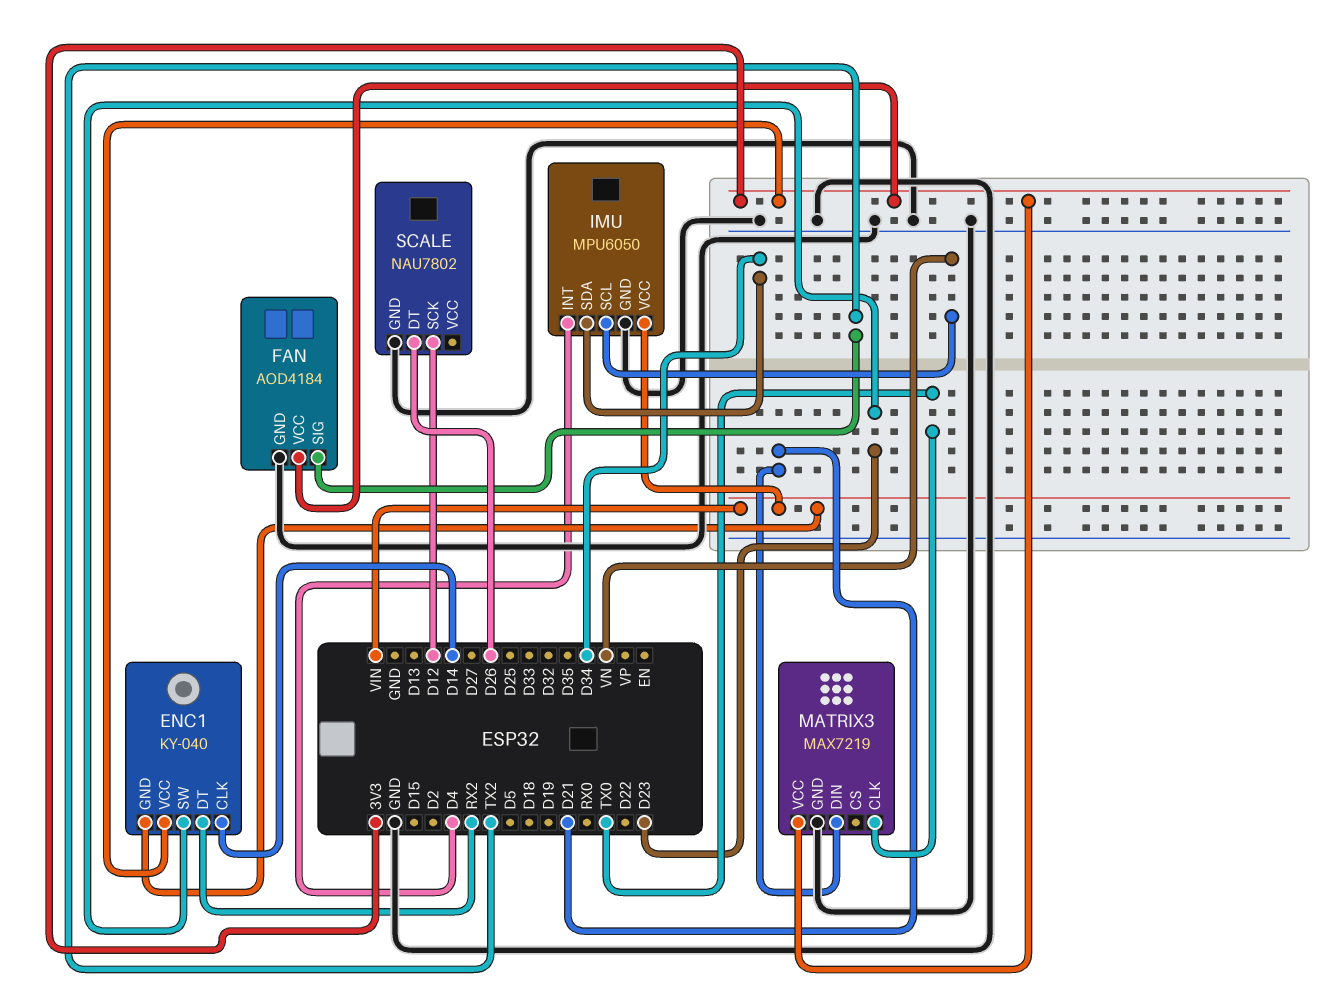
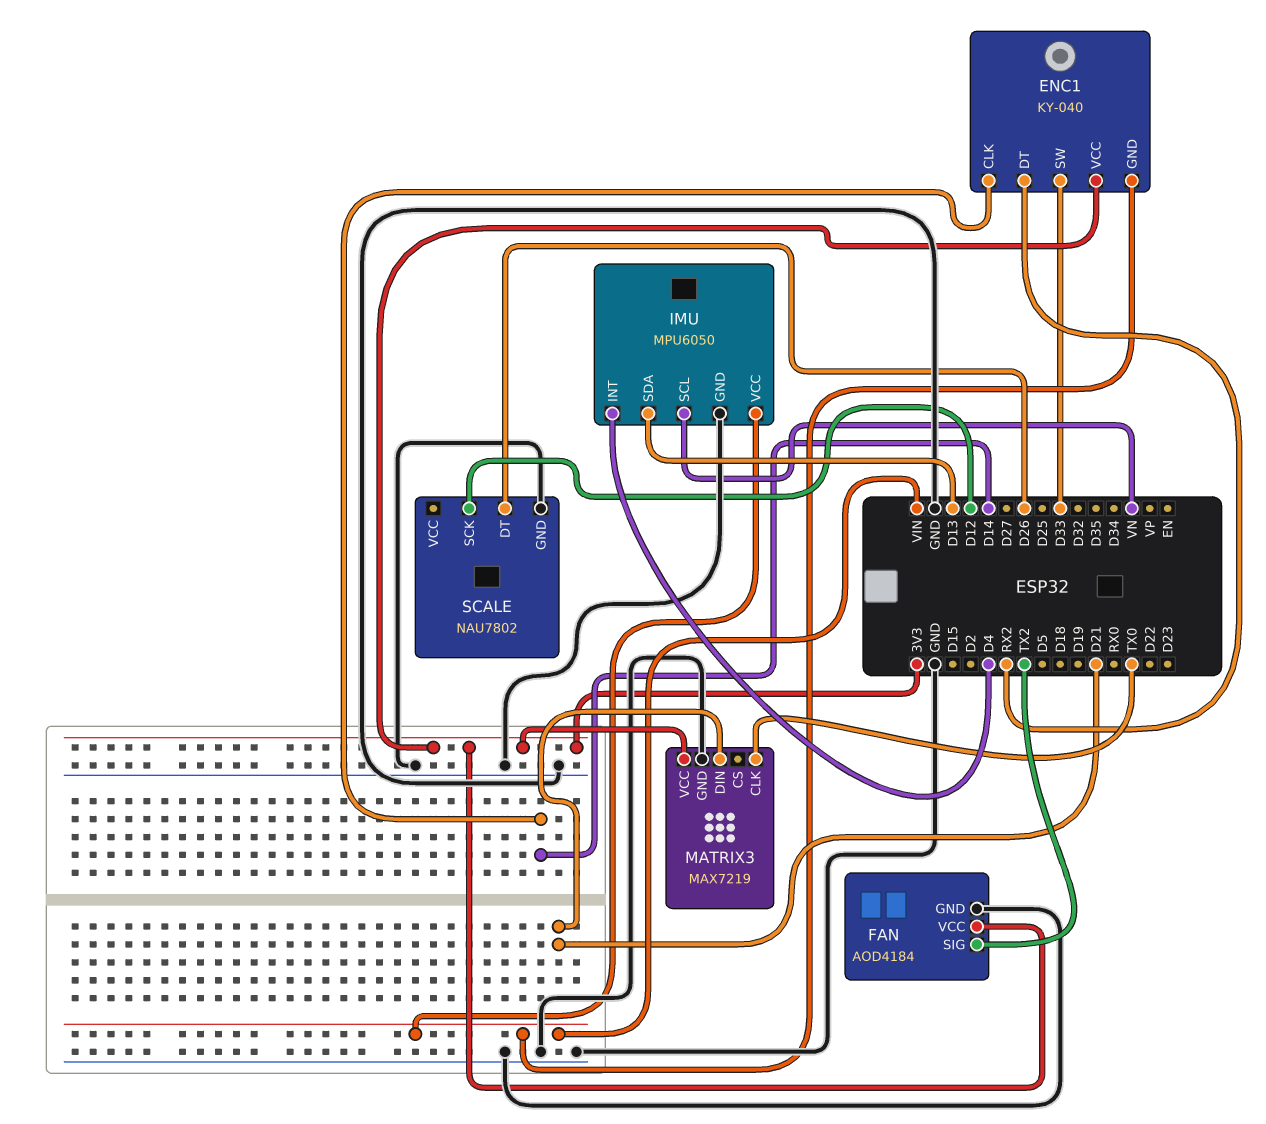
ENC1 pin SW: D23 -> D33
IMU pin SDA: D34 -> D13

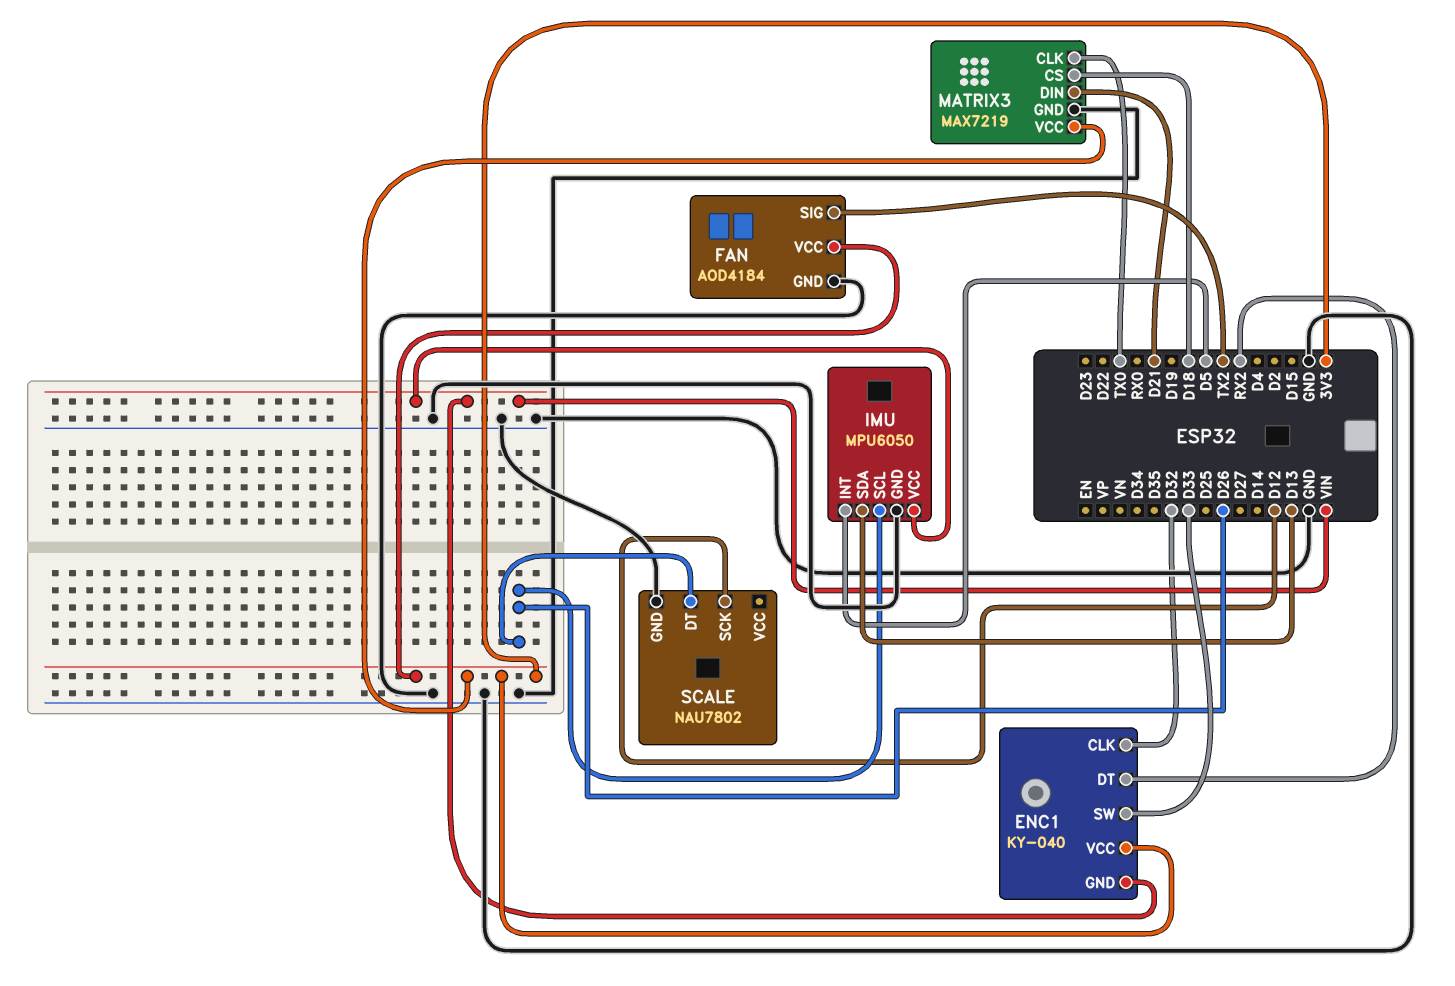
ENC1 pin CLK: D14 -> D32
IMU pin INT: D4 -> D5
IMU pin SCL: VN -> D26
MATRIX3 pin CS: none -> D18

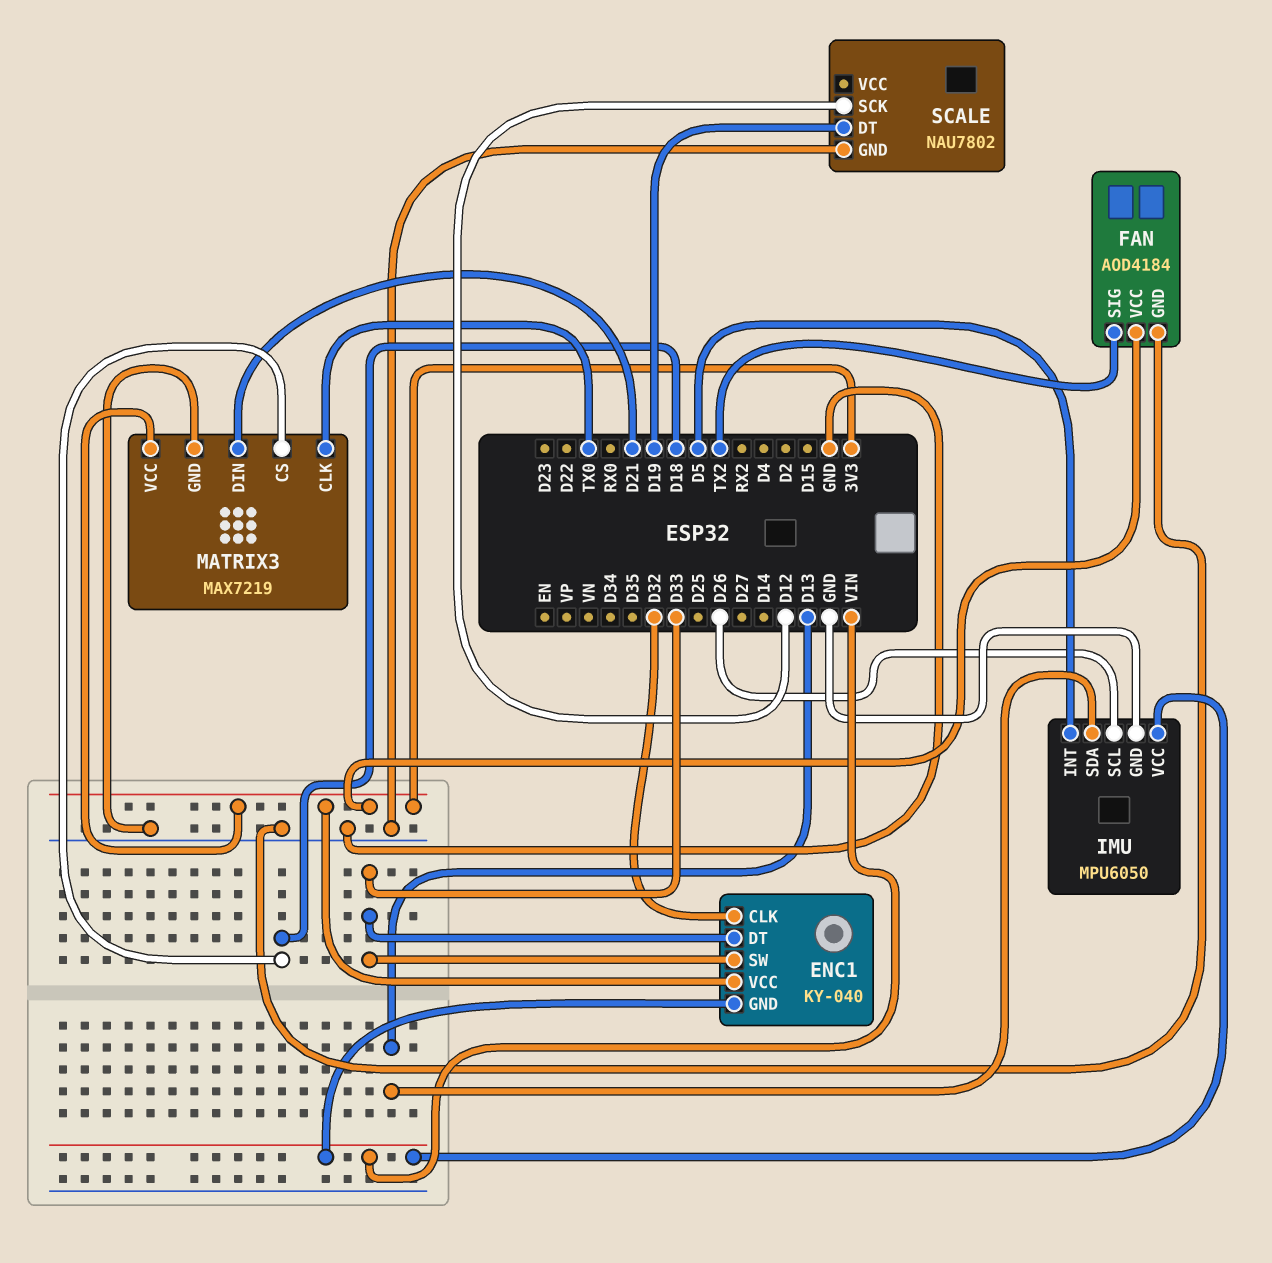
ENC1 pin DT: RX2 -> D33
SCALE pin DT: D26 -> D19

